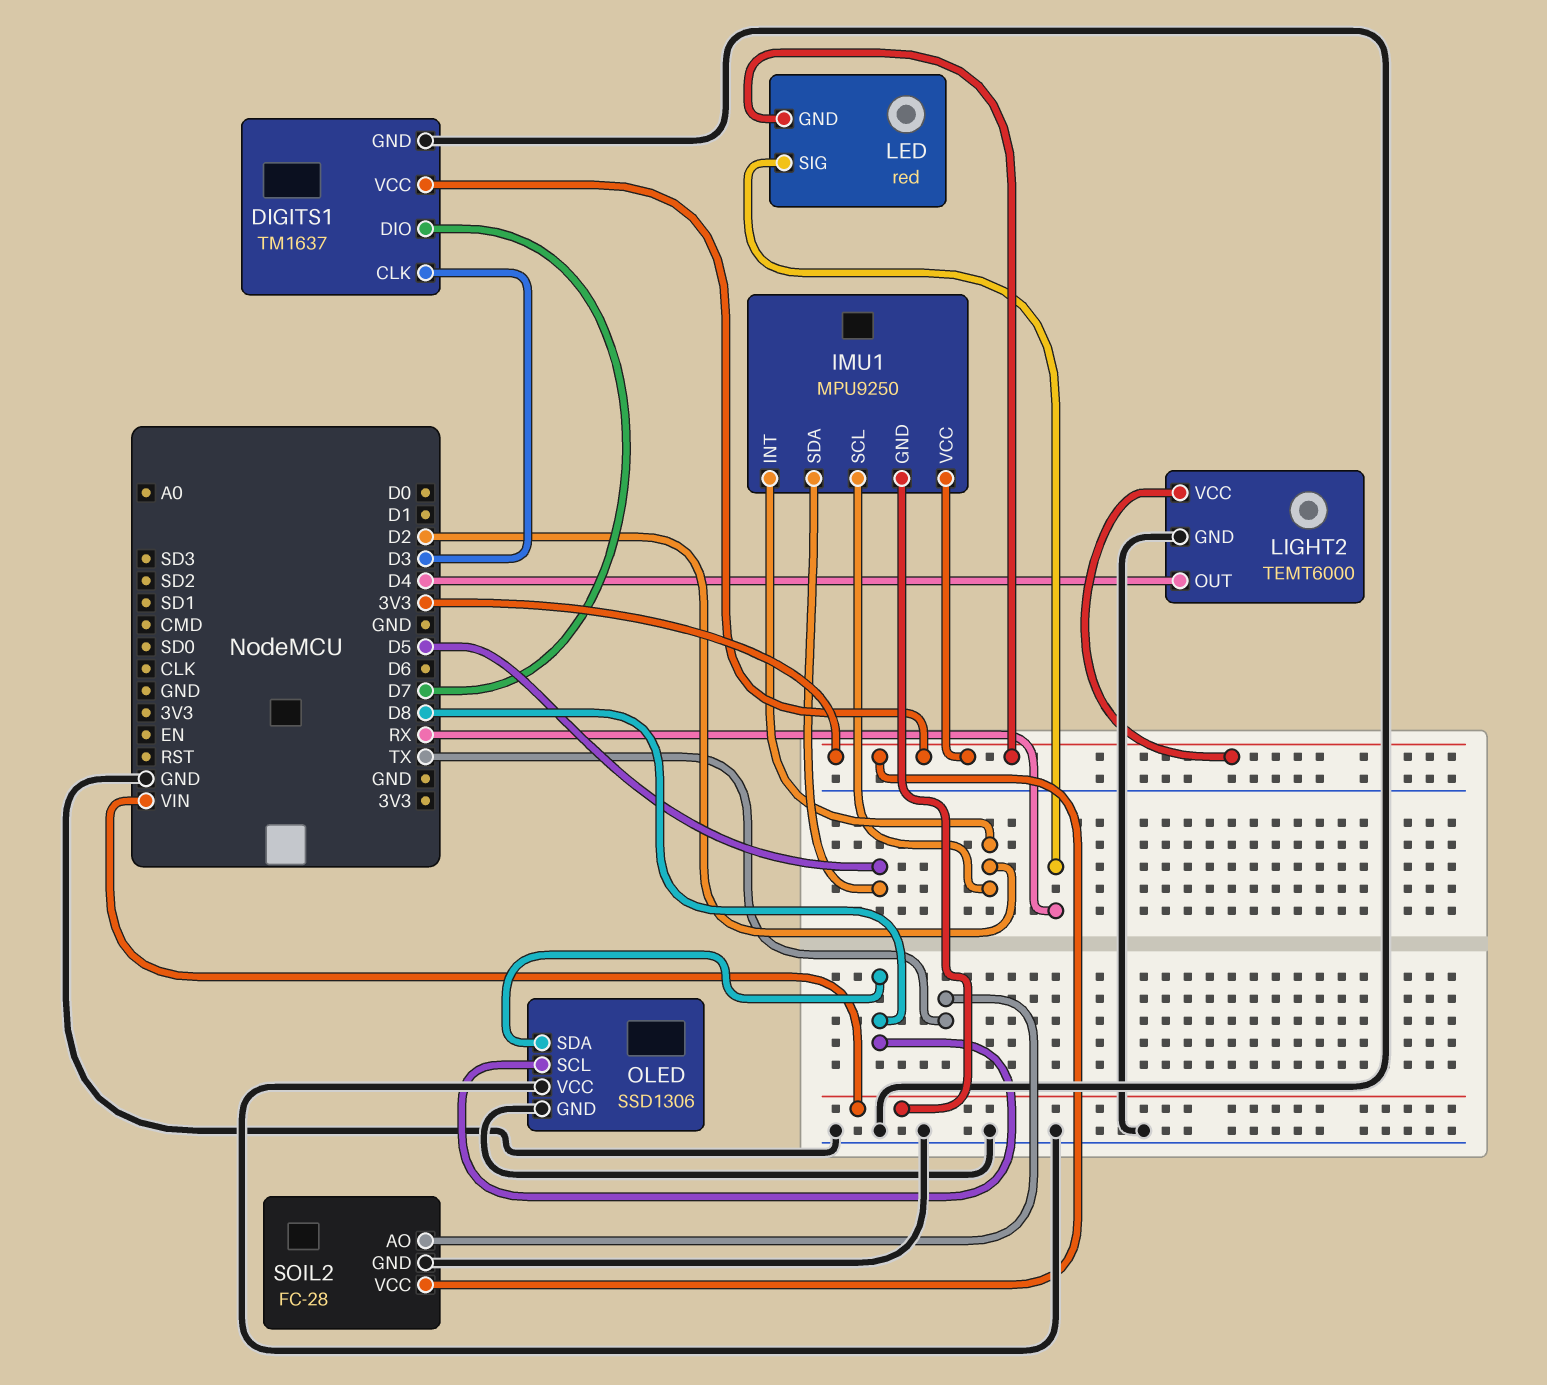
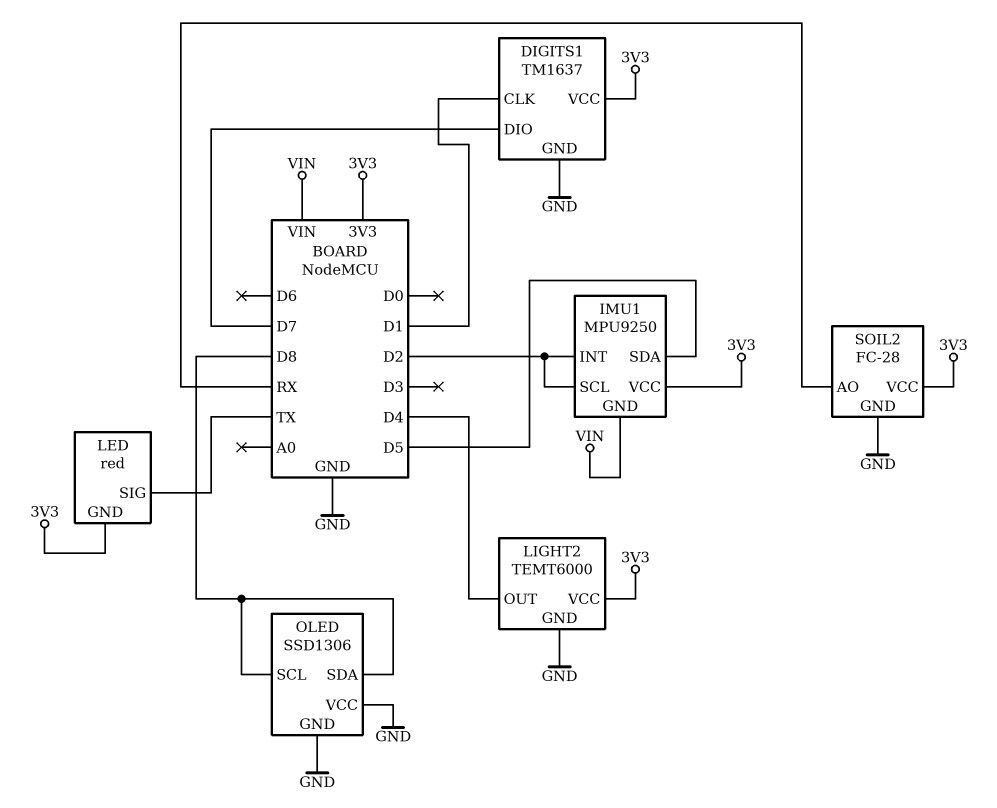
DIGITS1 pin CLK: D3 -> D1
LED pin SIG: RX -> TX
SOIL2 pin AO: TX -> RX

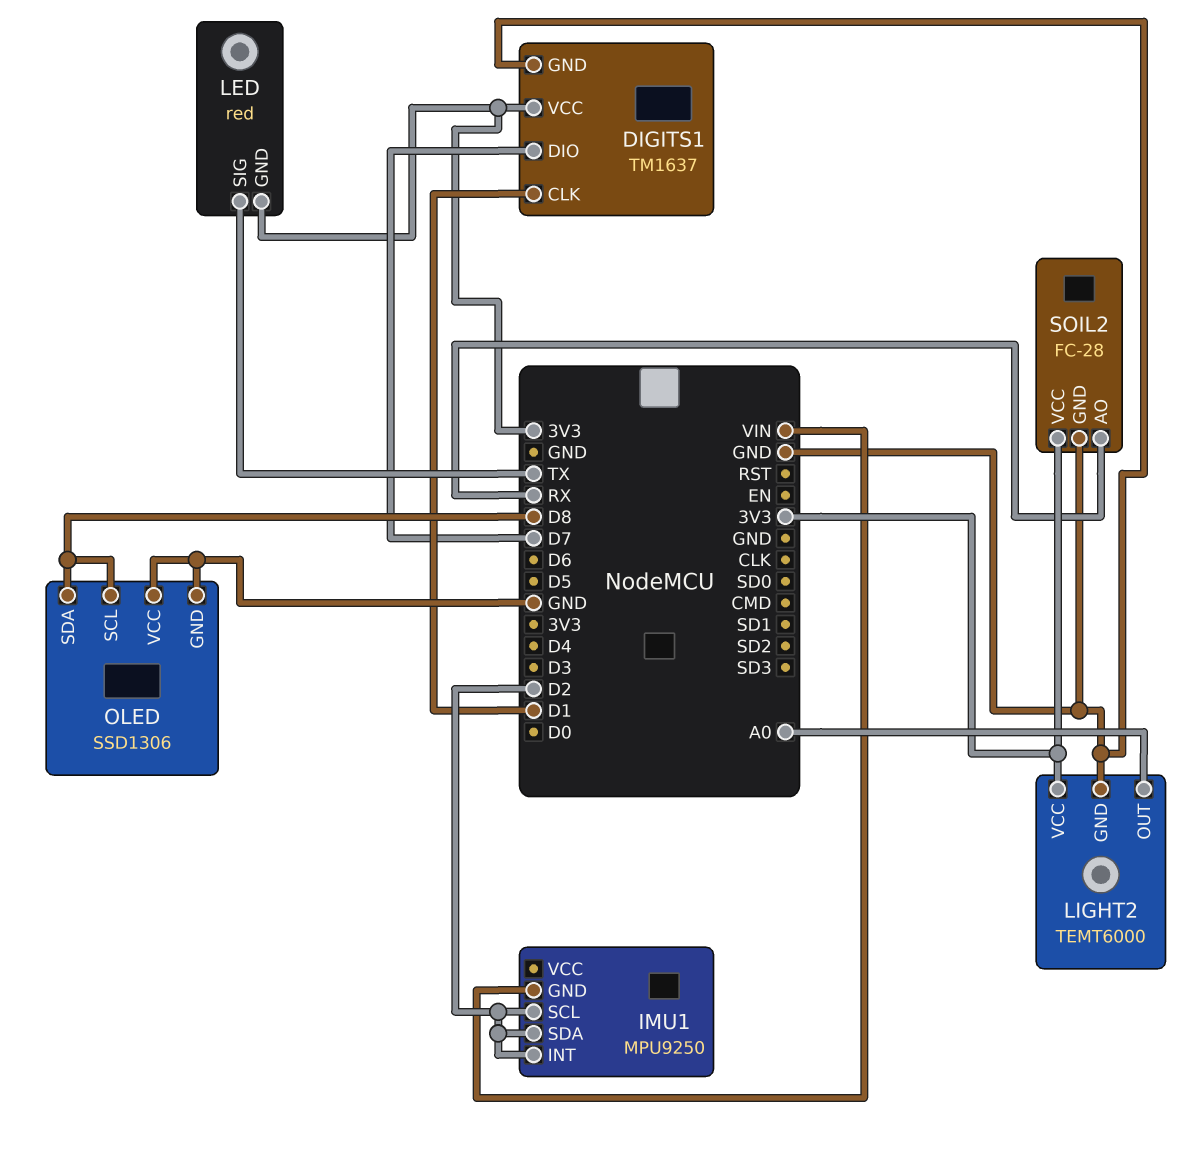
IMU1 pin SDA: D5 -> D2
IMU1 pin VCC: 3V3 -> none
LIGHT2 pin OUT: D4 -> A0

